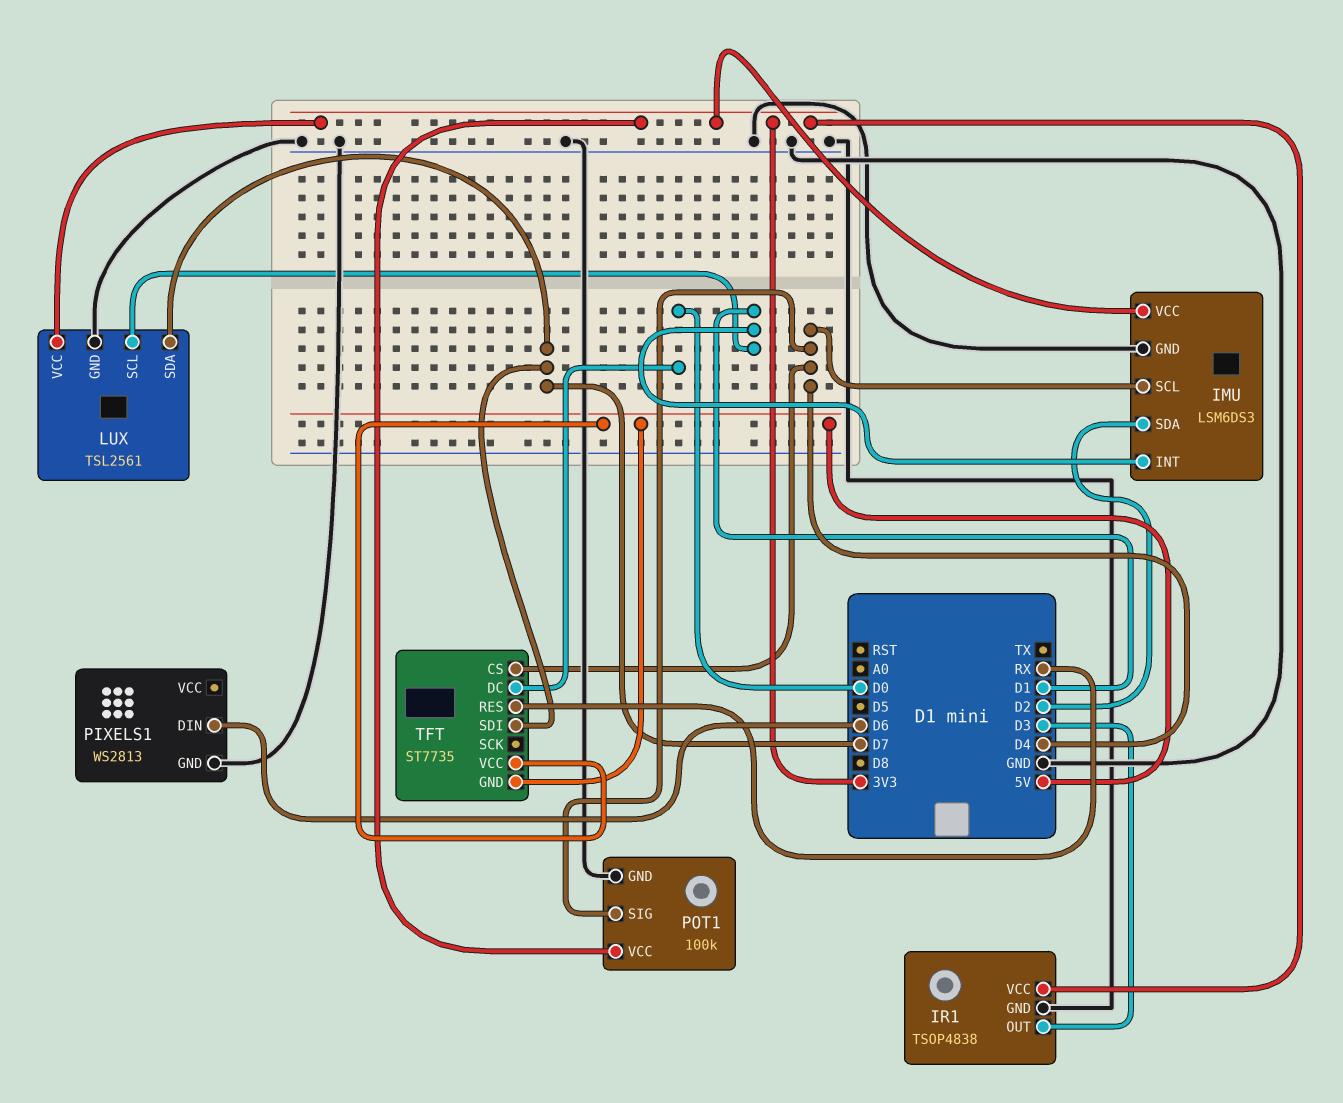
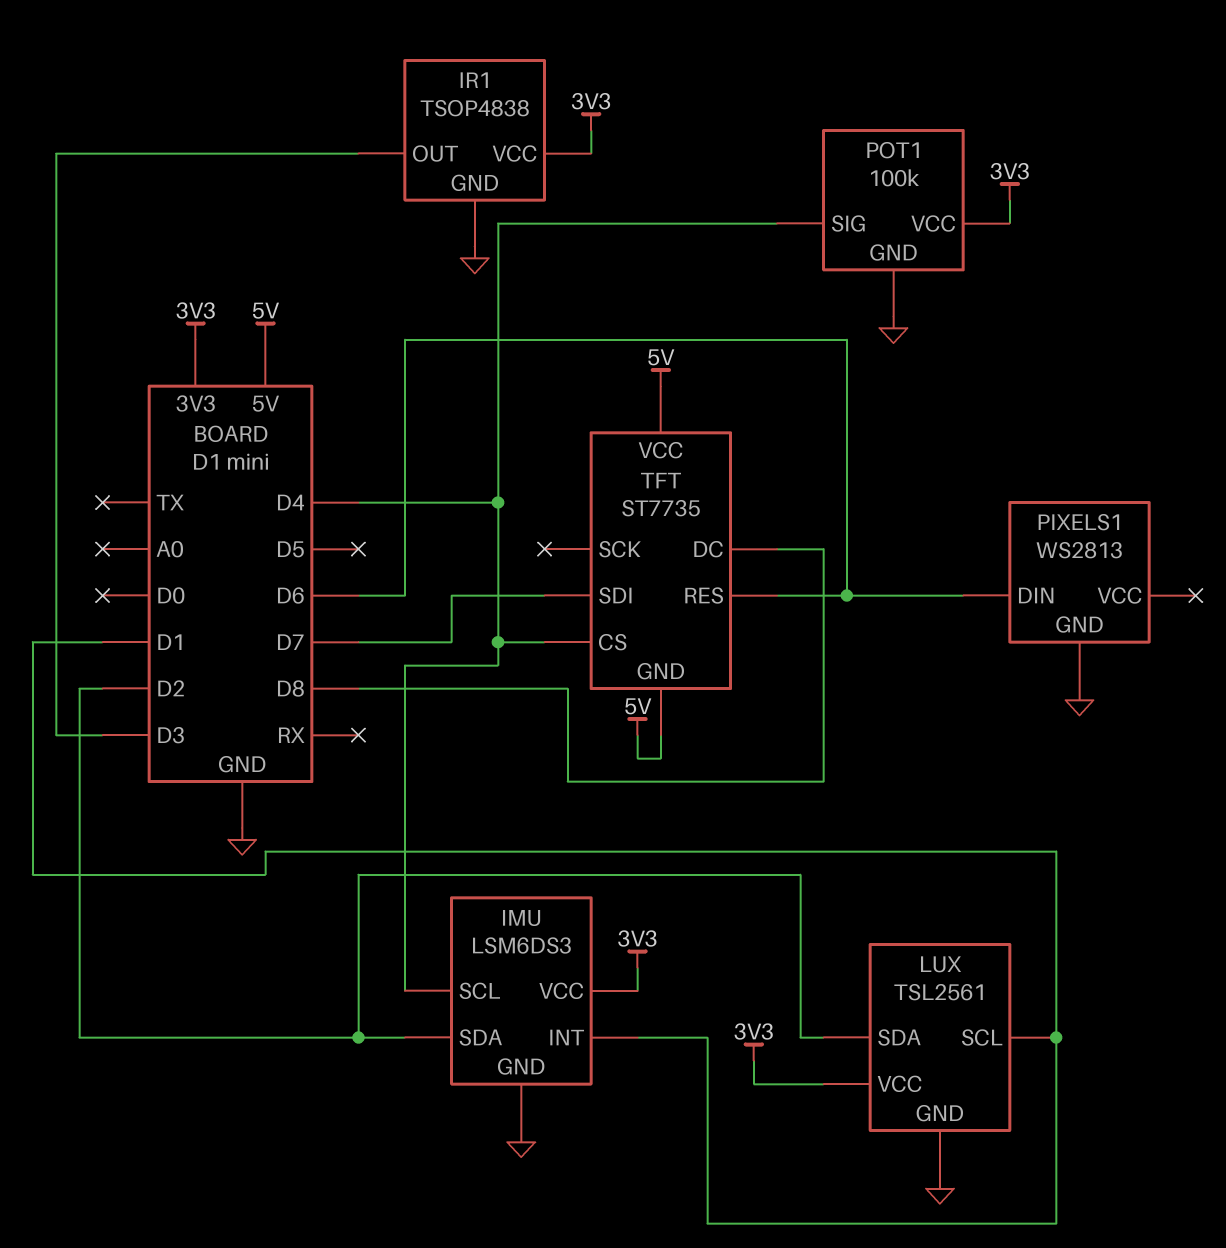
LUX pin SDA: D7 -> D2
TFT pin DC: D0 -> D8
TFT pin RES: RX -> D6

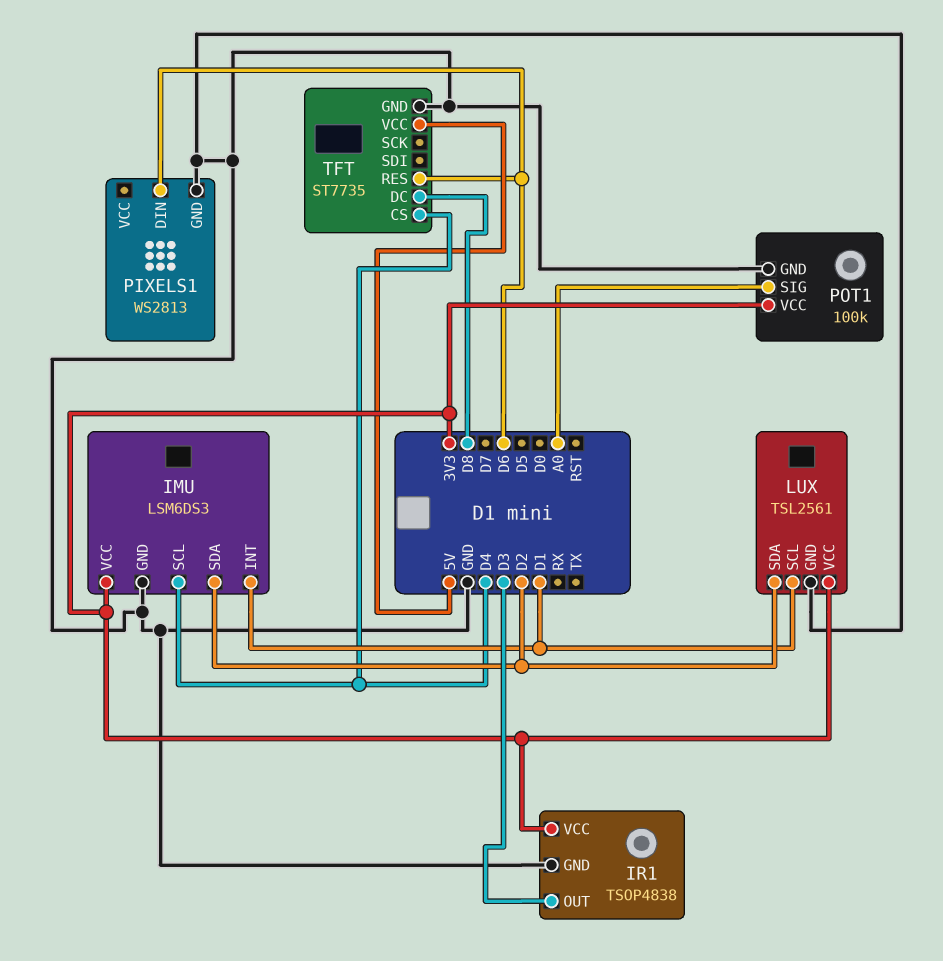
POT1 pin SIG: D4 -> A0
TFT pin GND: 5V -> GND
TFT pin SDI: D7 -> none

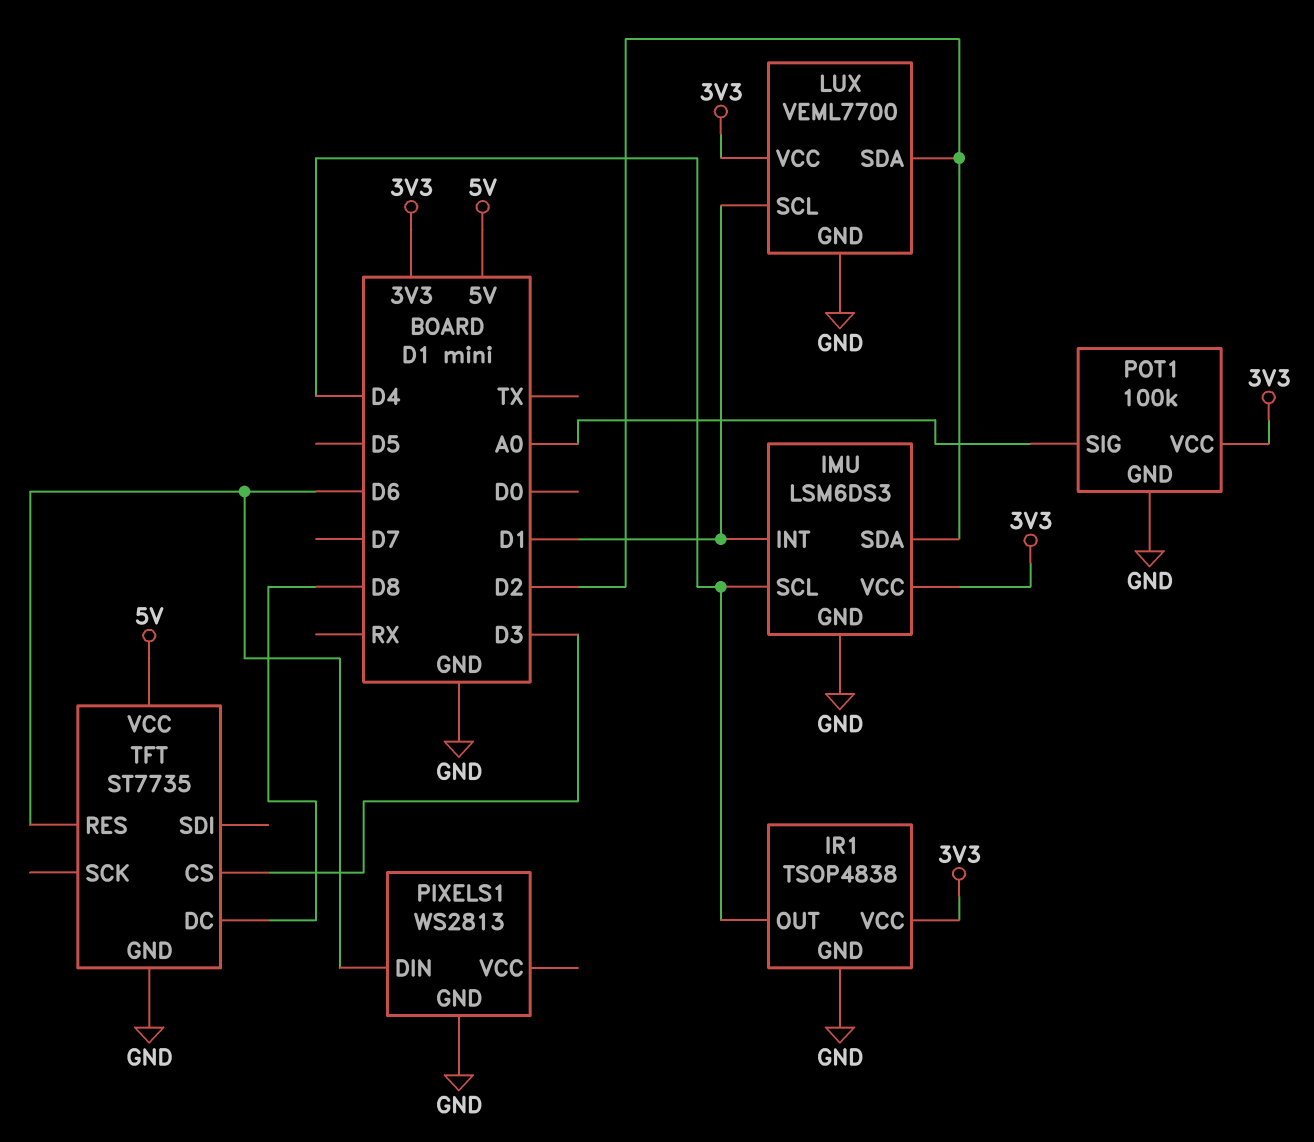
IR1 pin OUT: D3 -> D4
LUX: TSL2561 -> VEML7700
TFT pin CS: D4 -> D3

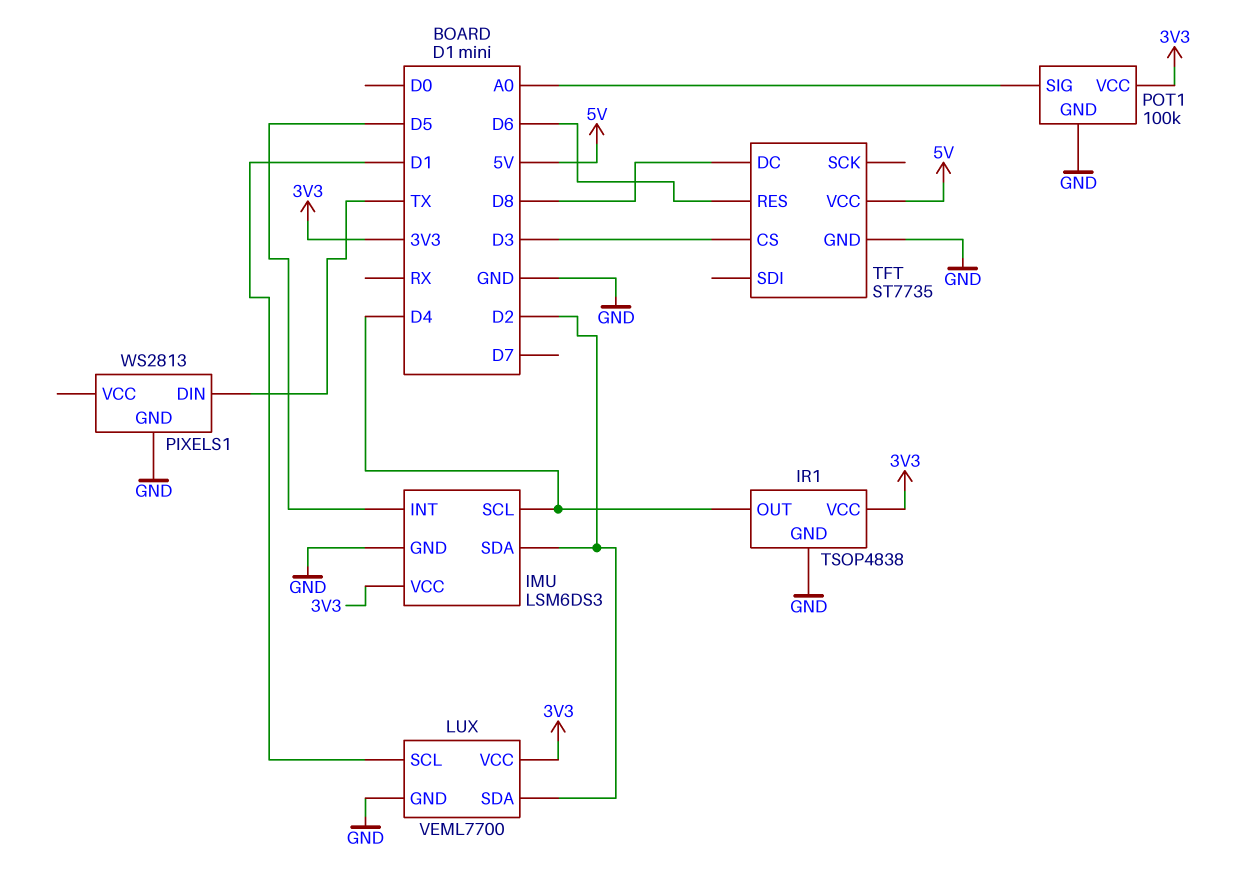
IMU pin INT: D1 -> D5
PIXELS1 pin DIN: D6 -> TX

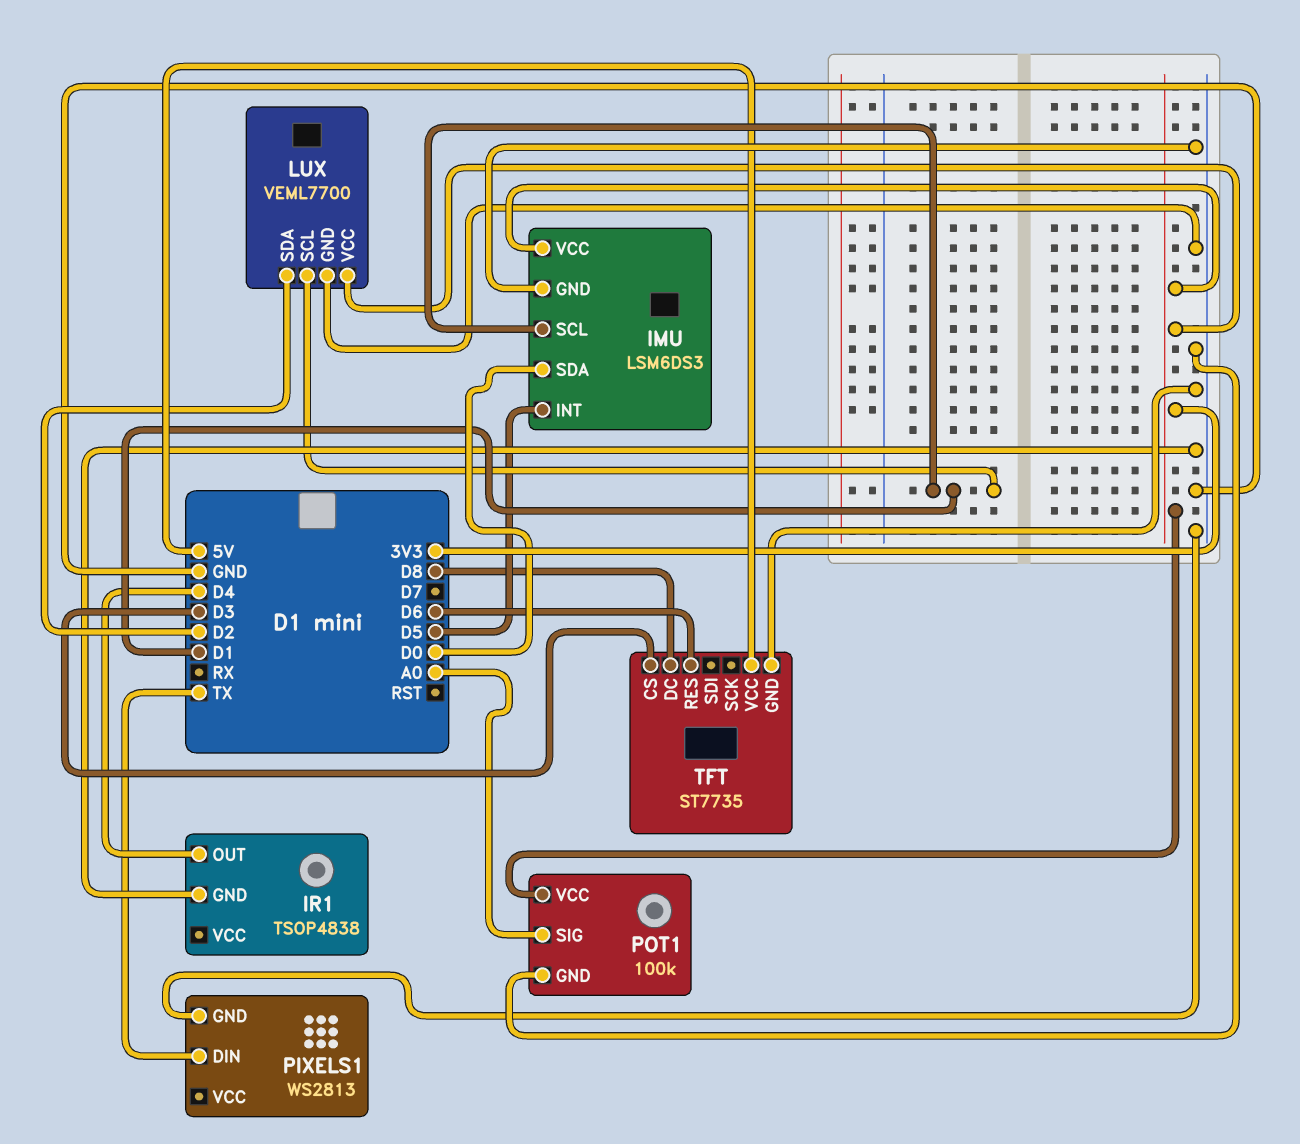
IMU pin SCL: D4 -> D1
IMU pin SDA: D2 -> D0
IR1 pin VCC: 3V3 -> none

